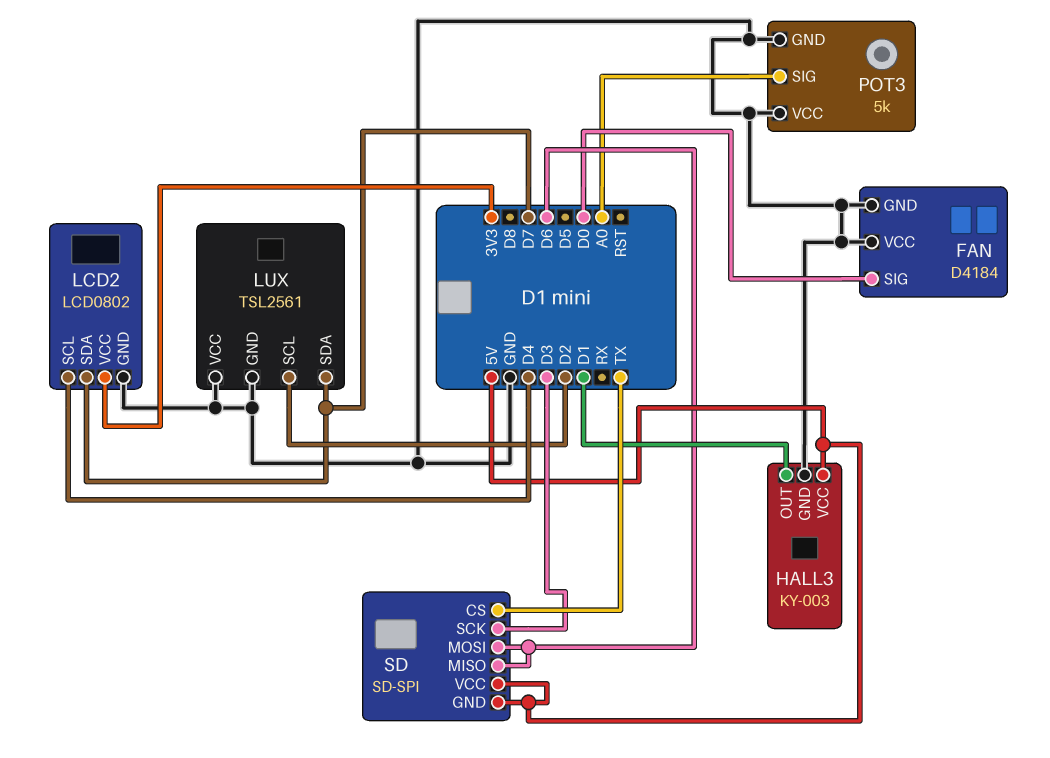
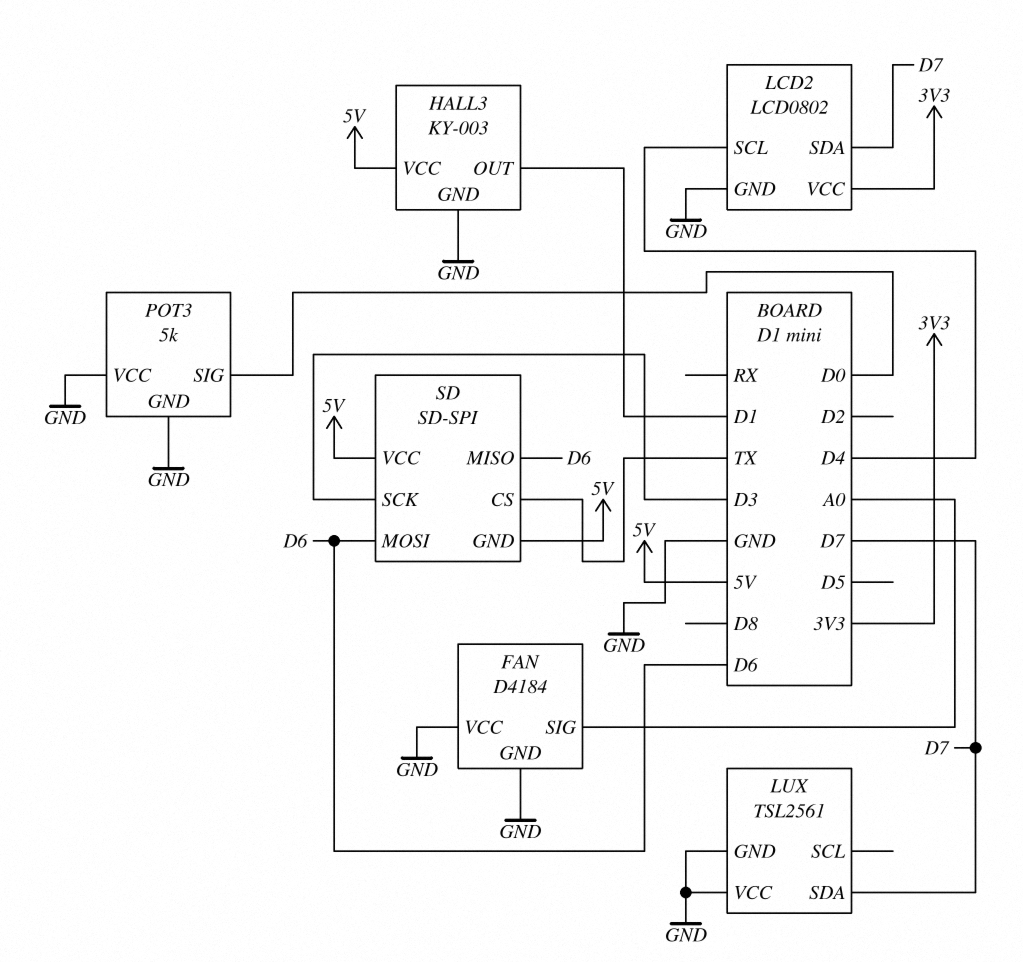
FAN pin SIG: D0 -> A0
LUX pin SCL: D2 -> none
POT3 pin SIG: A0 -> D0

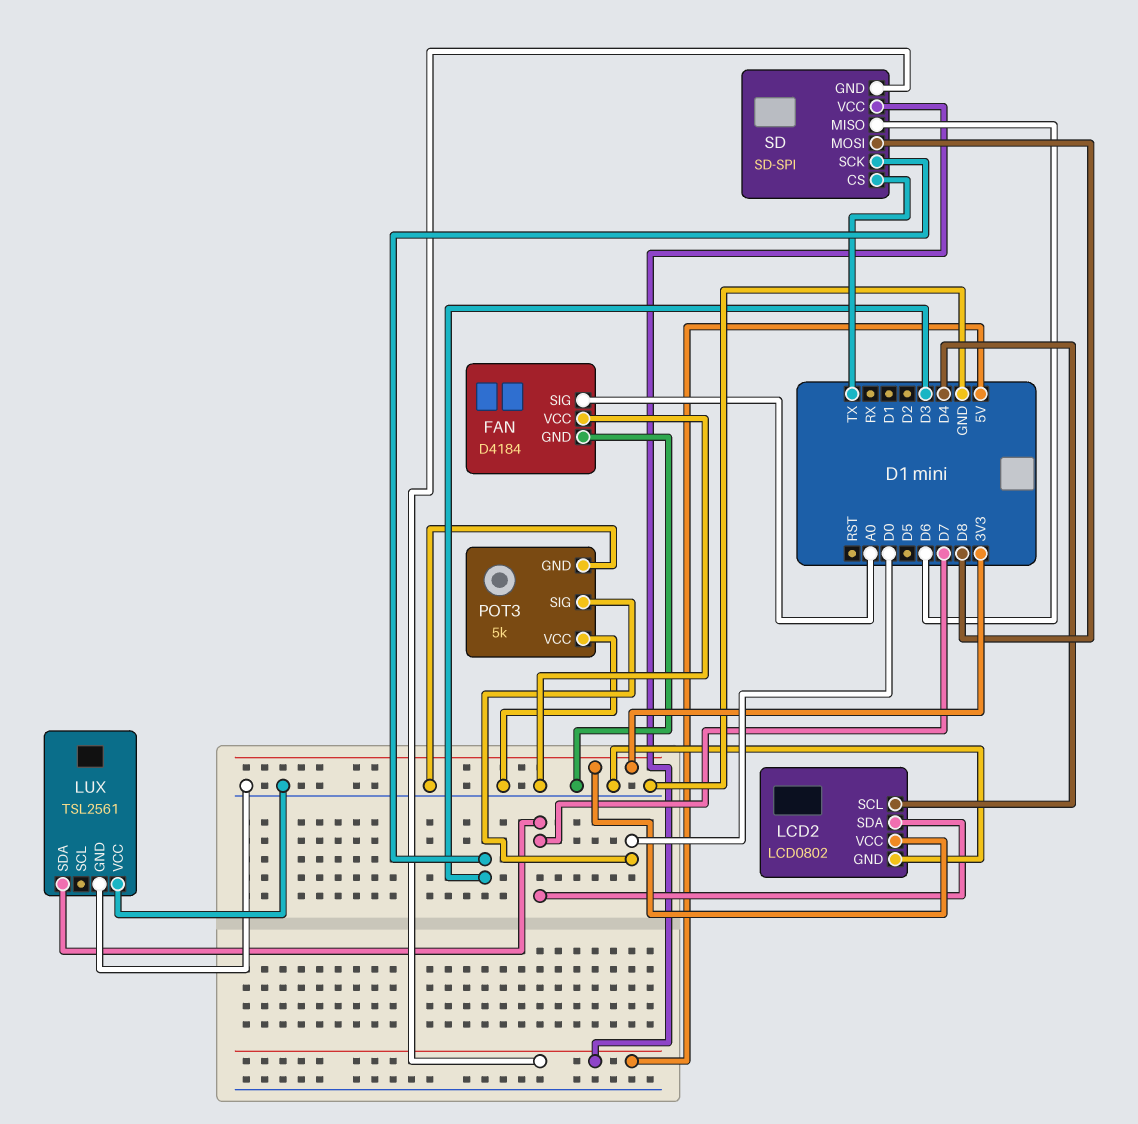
HALL3: KY-003 -> none
HALL3 pin GND: GND -> none
HALL3 pin OUT: D1 -> none
HALL3 pin VCC: 5V -> none
SD pin MOSI: D6 -> D8

